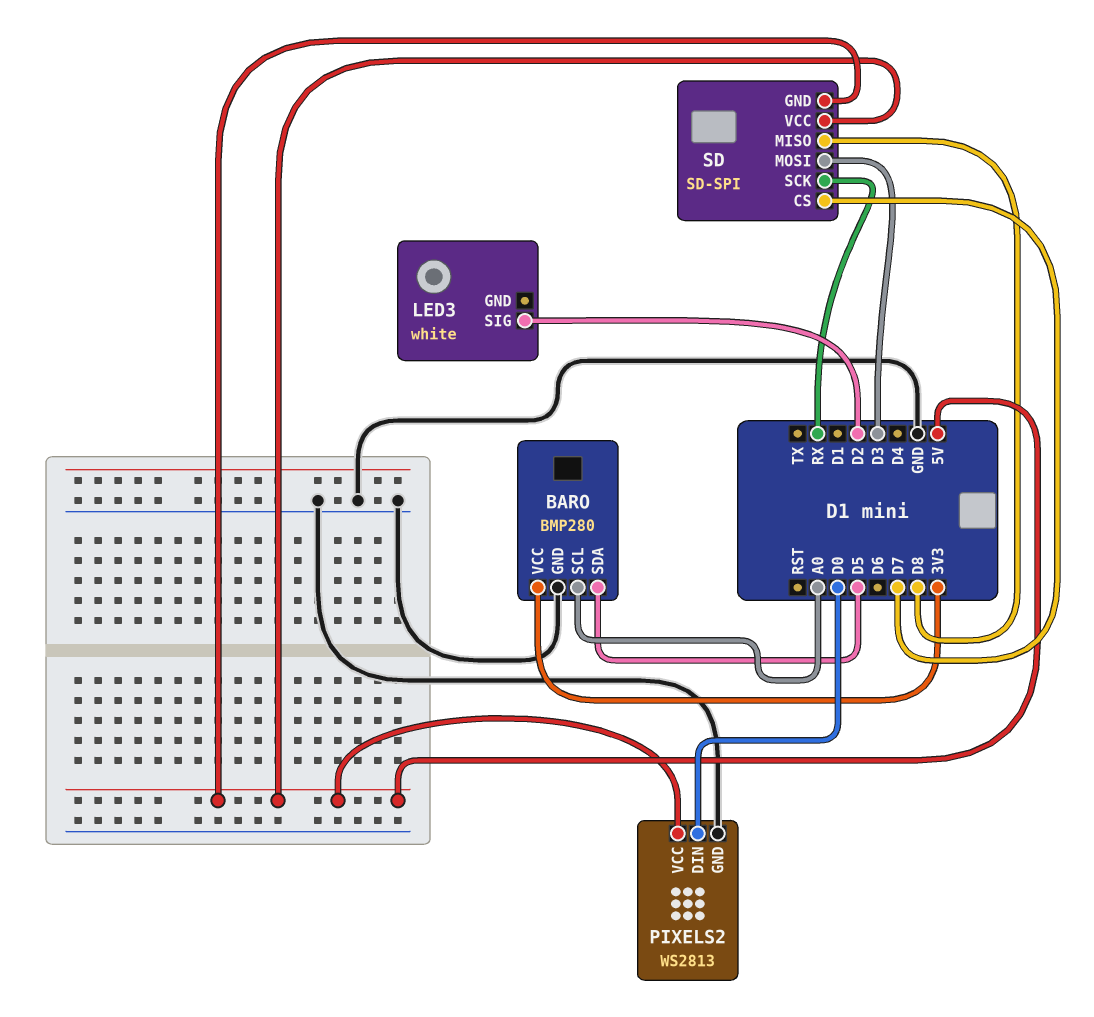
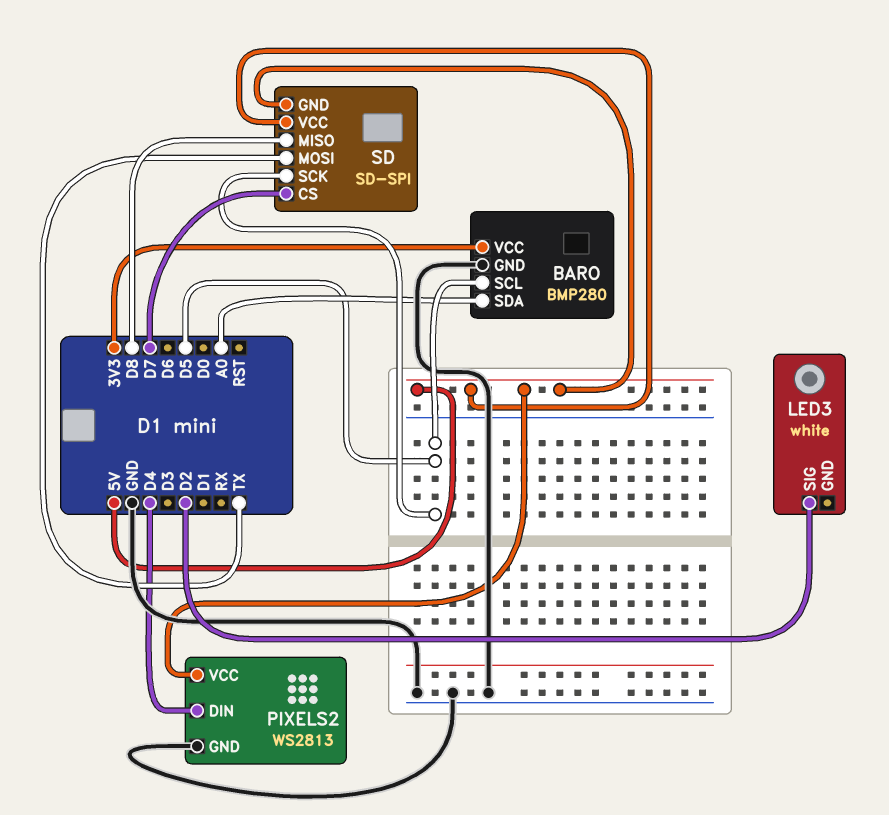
BARO pin SCL: A0 -> D5
BARO pin SDA: D5 -> A0
PIXELS2 pin DIN: D0 -> D4
SD pin MOSI: D3 -> TX
SD pin SCK: RX -> D5

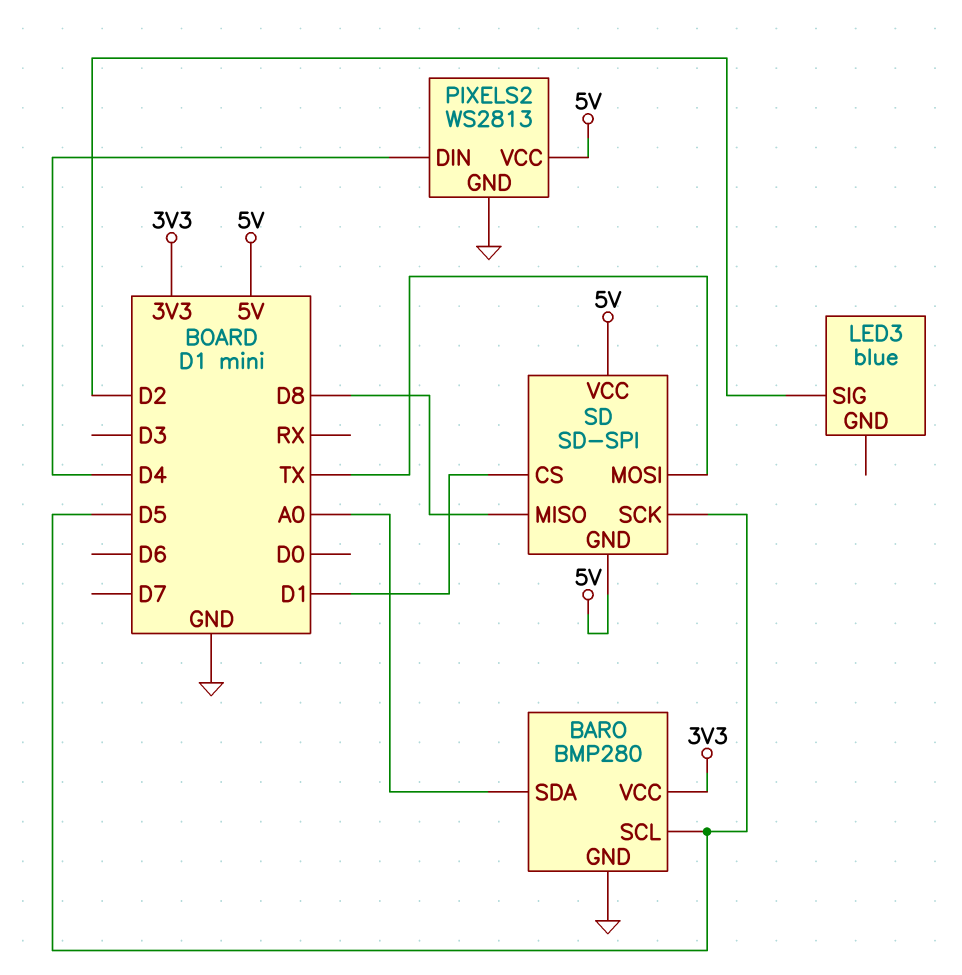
LED3: white -> blue
SD pin CS: D7 -> D1

